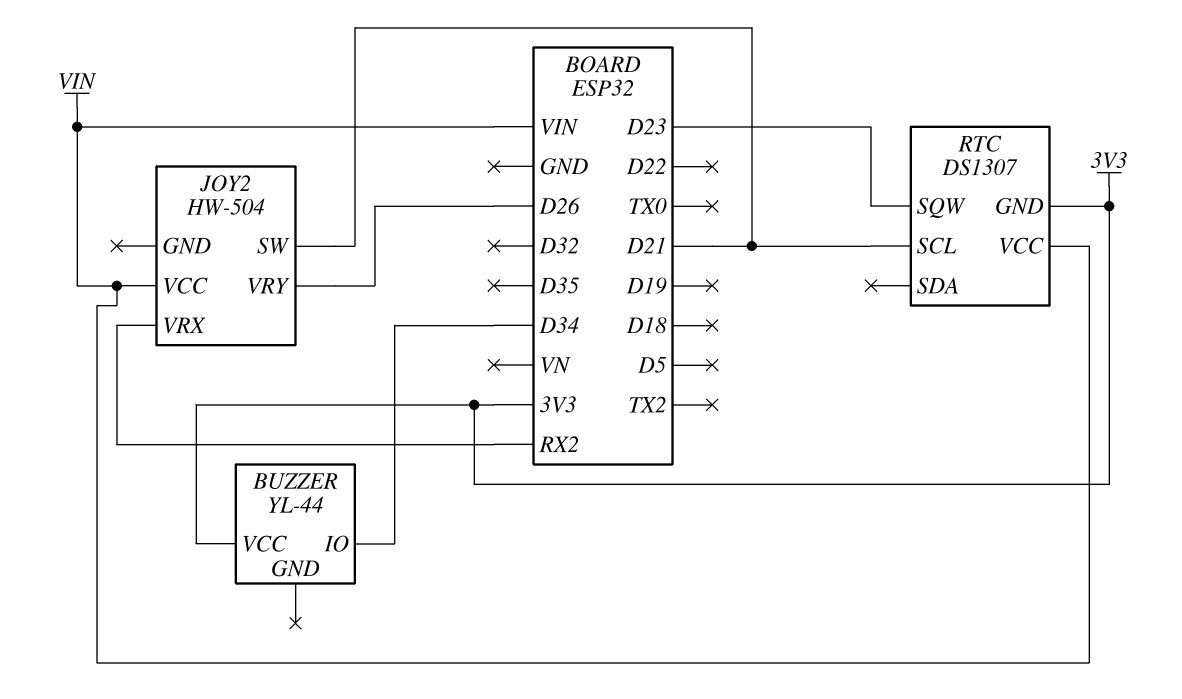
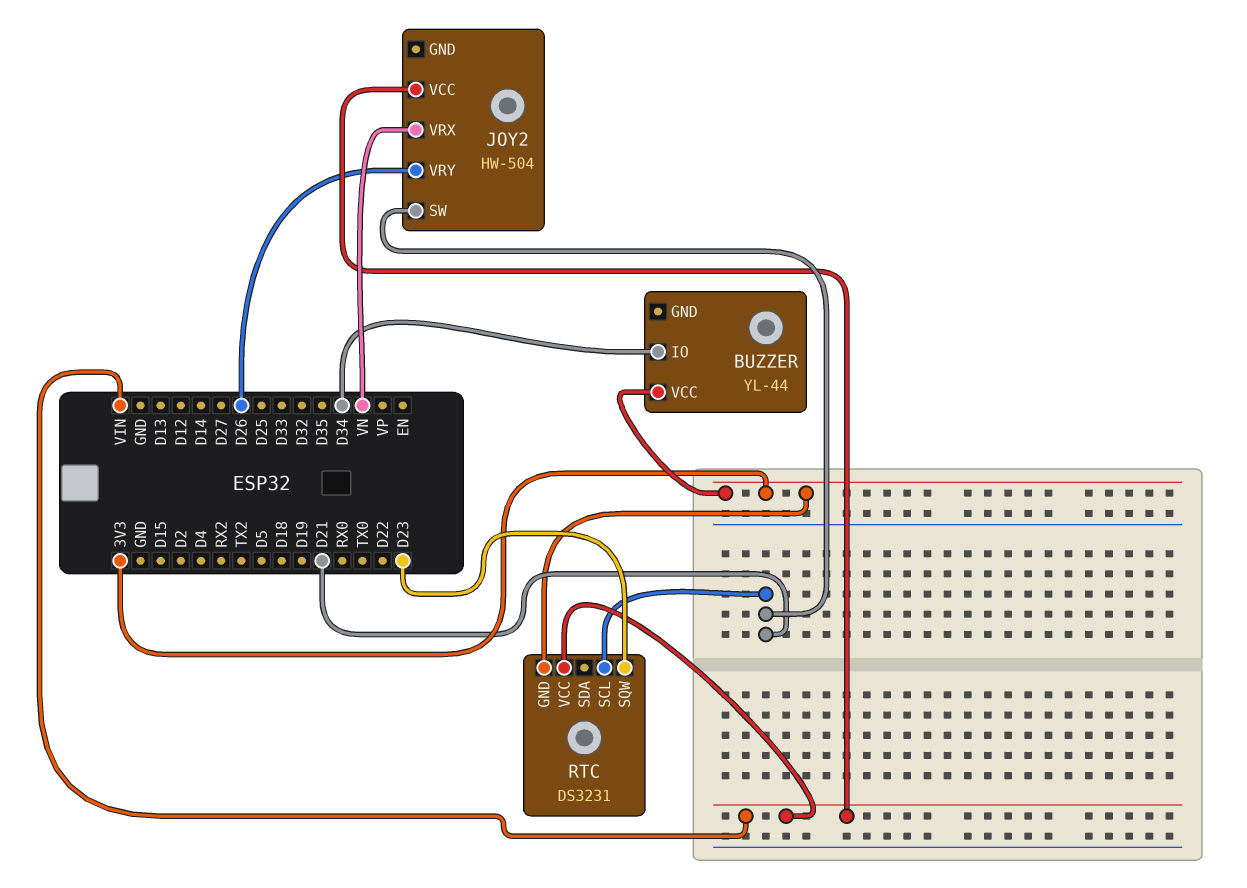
JOY2 pin VRX: RX2 -> VN
RTC: DS1307 -> DS3231

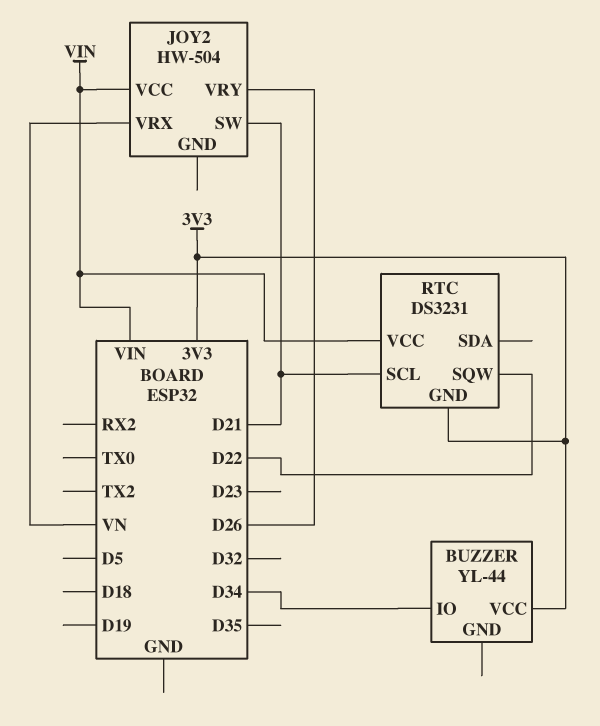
RTC pin SQW: D23 -> D22

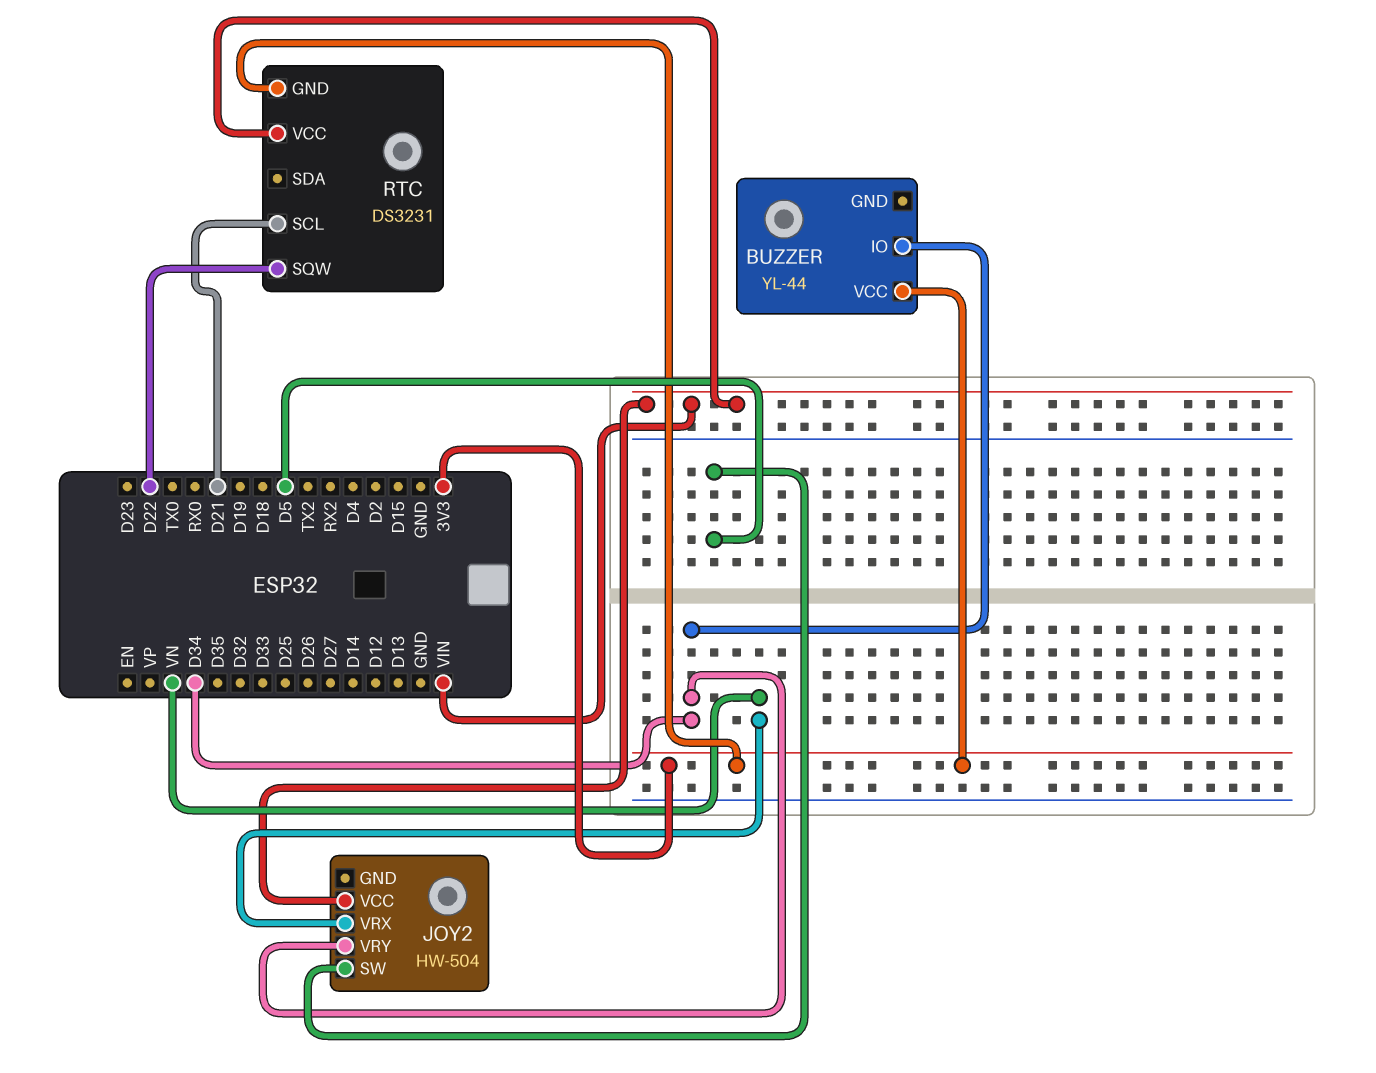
JOY2 pin SW: D21 -> D5
JOY2 pin VRY: D26 -> D34

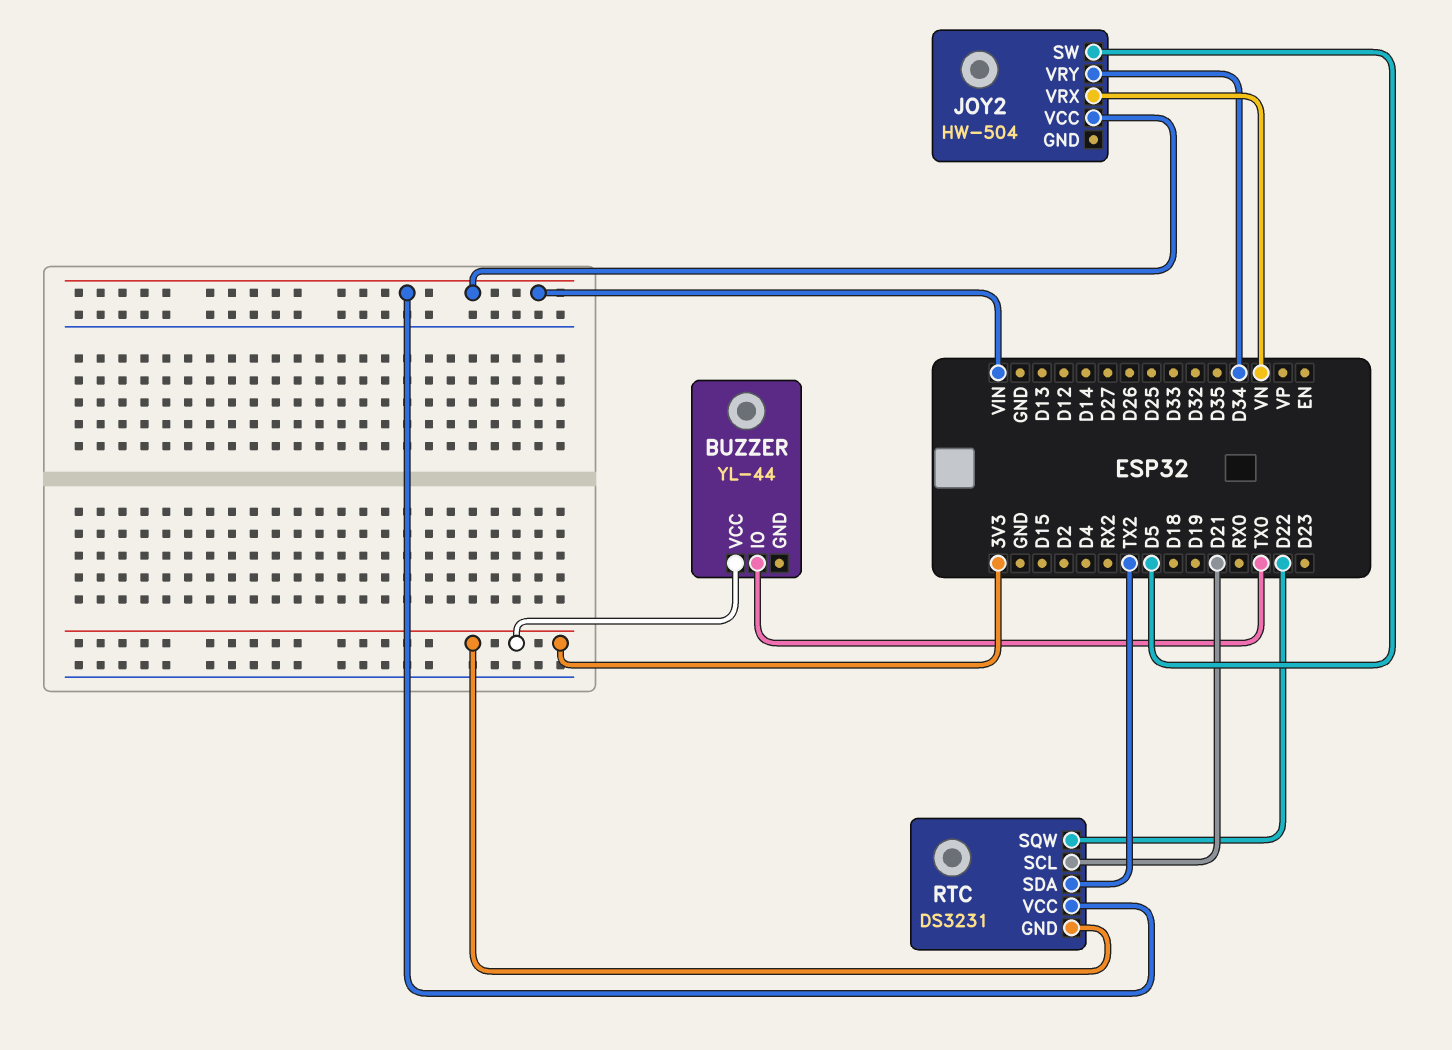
BUZZER pin IO: D34 -> TX0
RTC pin SDA: none -> TX2

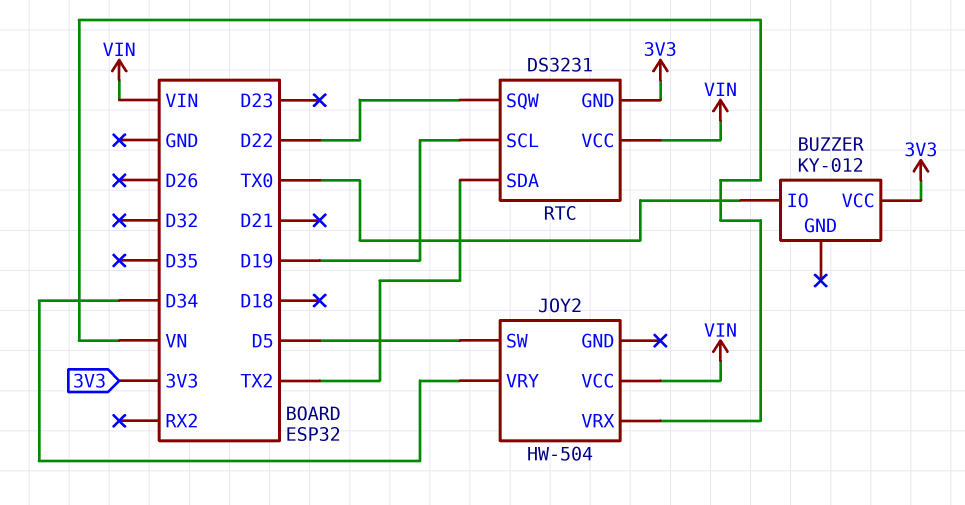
BUZZER: YL-44 -> KY-012
RTC pin SCL: D21 -> D19

